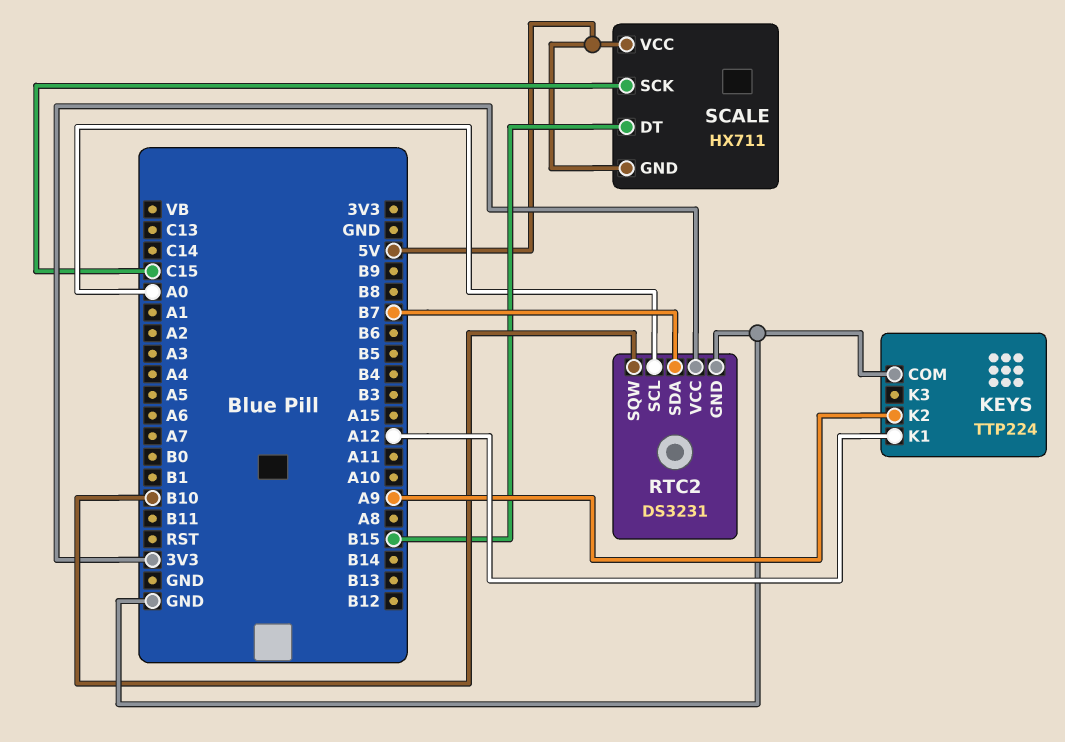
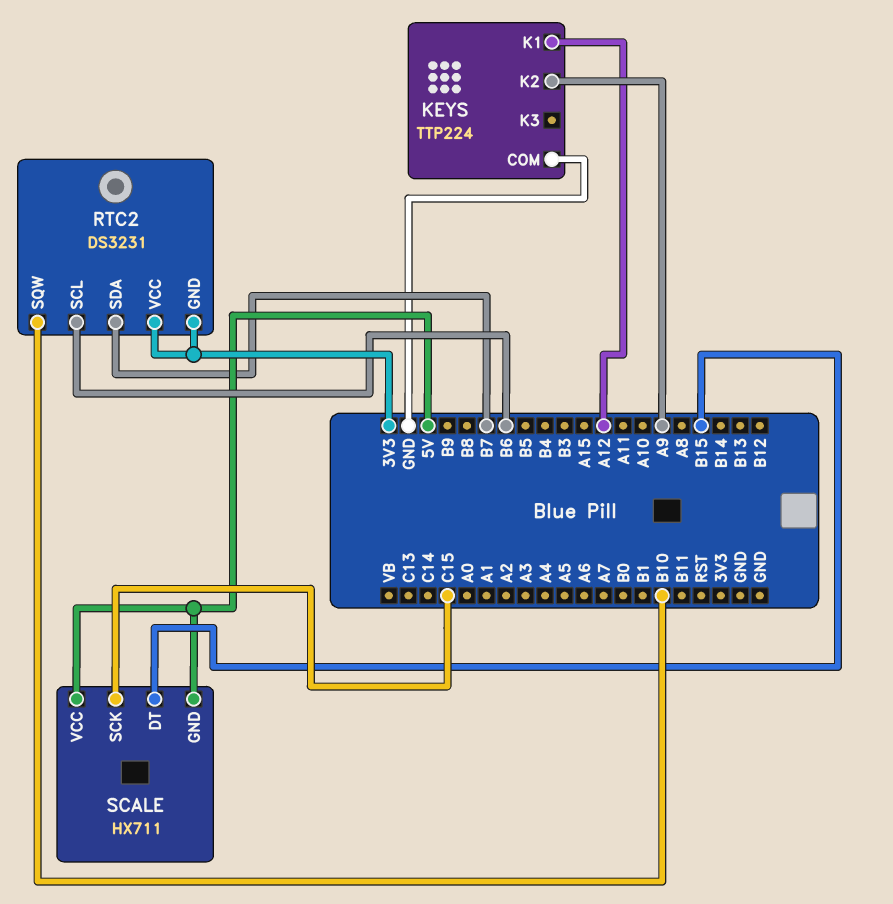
RTC2 pin GND: GND -> 3V3
RTC2 pin SCL: A0 -> B6

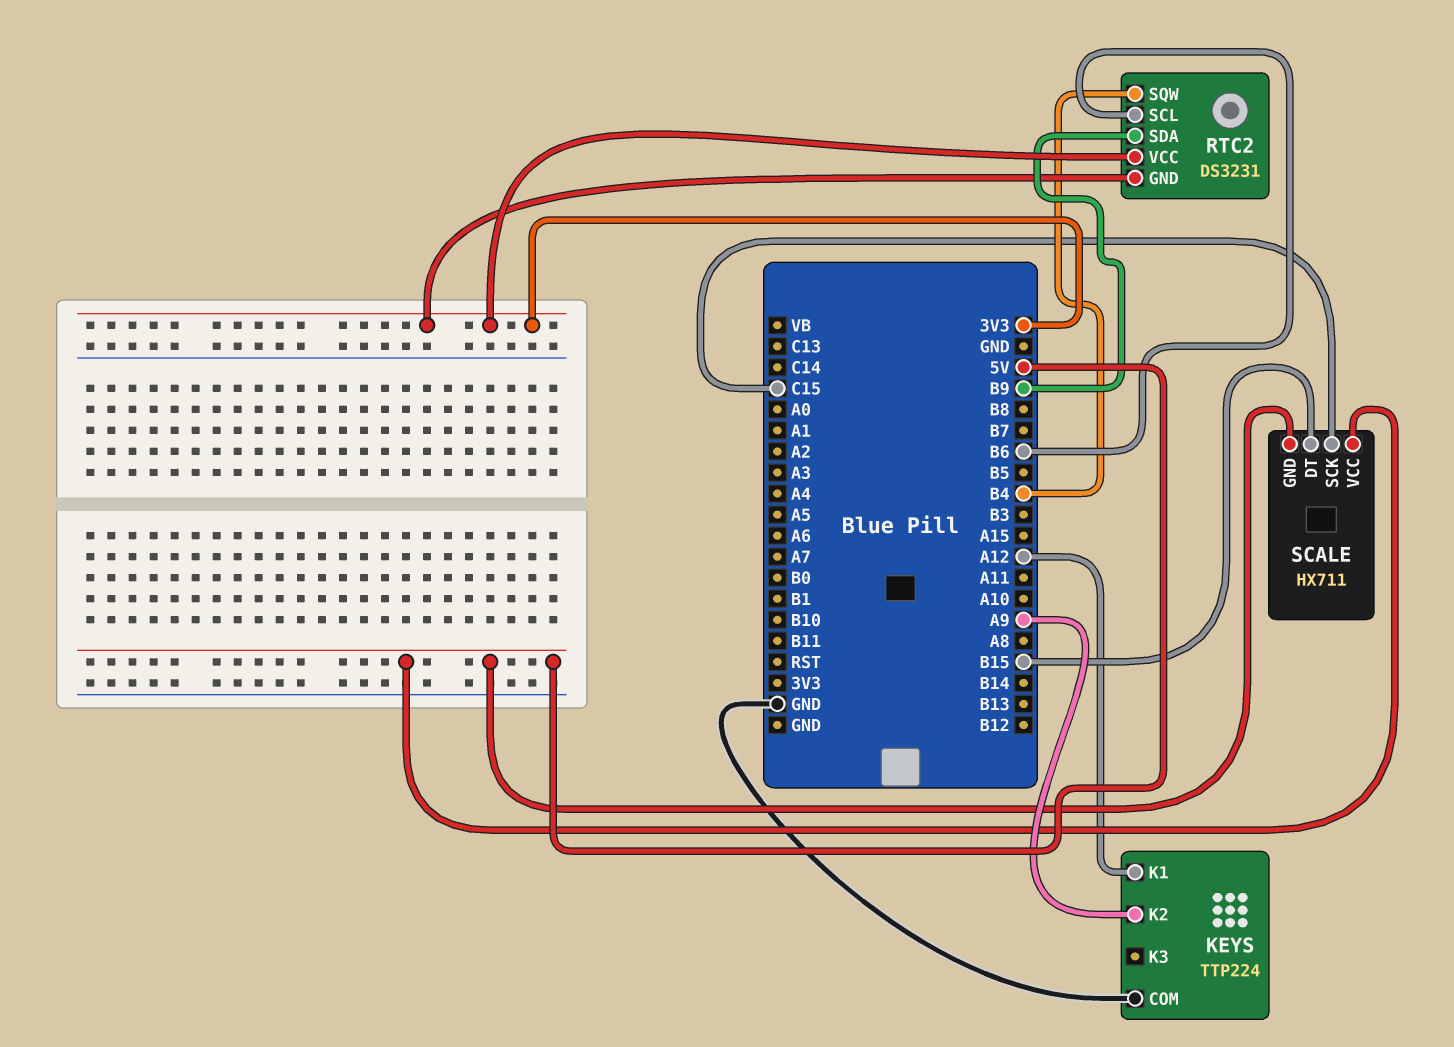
RTC2 pin SDA: B7 -> B9
RTC2 pin SQW: B10 -> B4

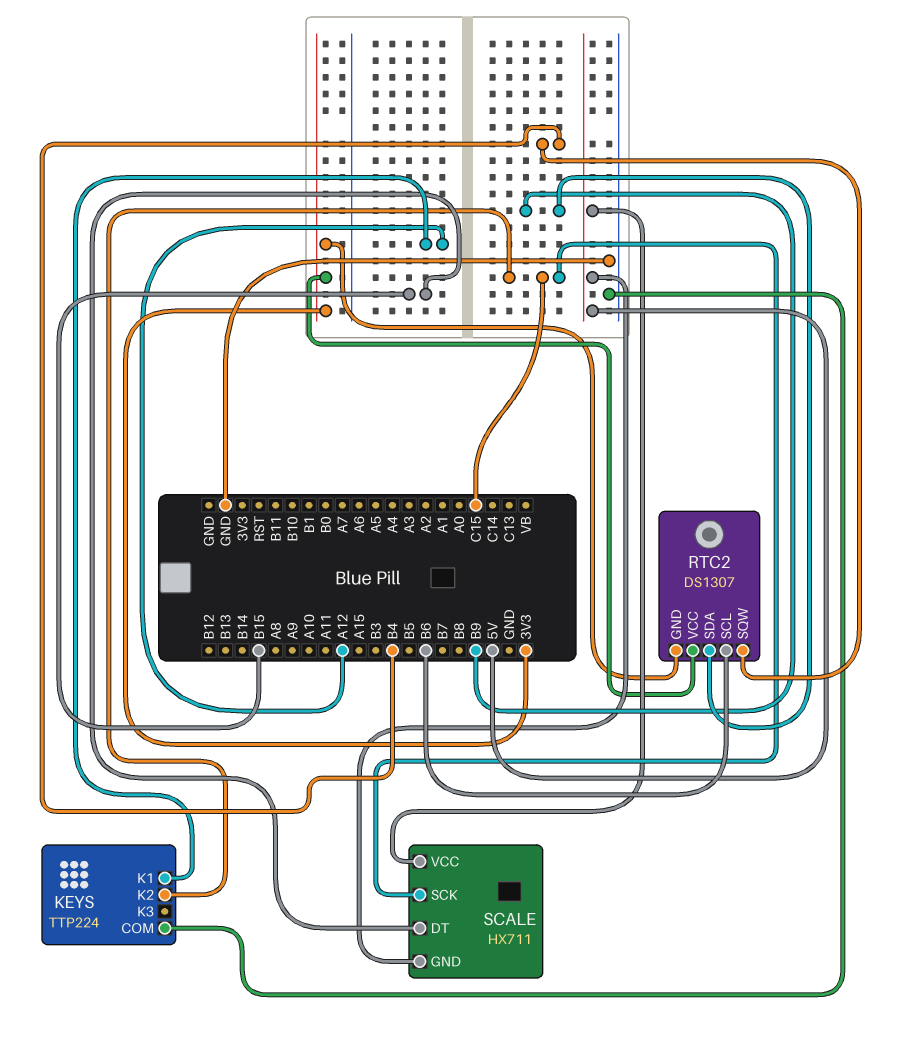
KEYS pin K2: A9 -> C15
RTC2: DS3231 -> DS1307

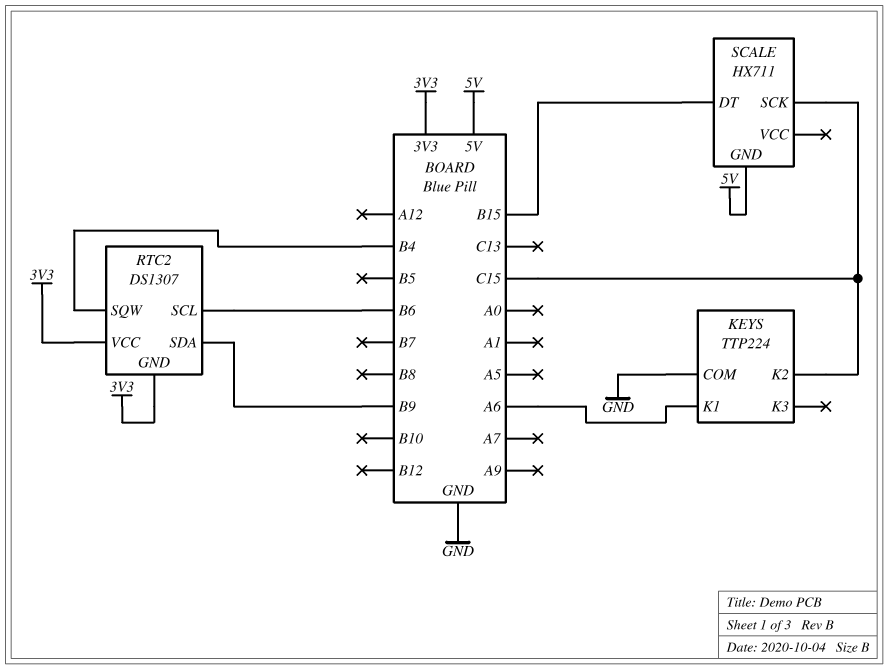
KEYS pin K1: A12 -> A6
SCALE pin VCC: 5V -> none

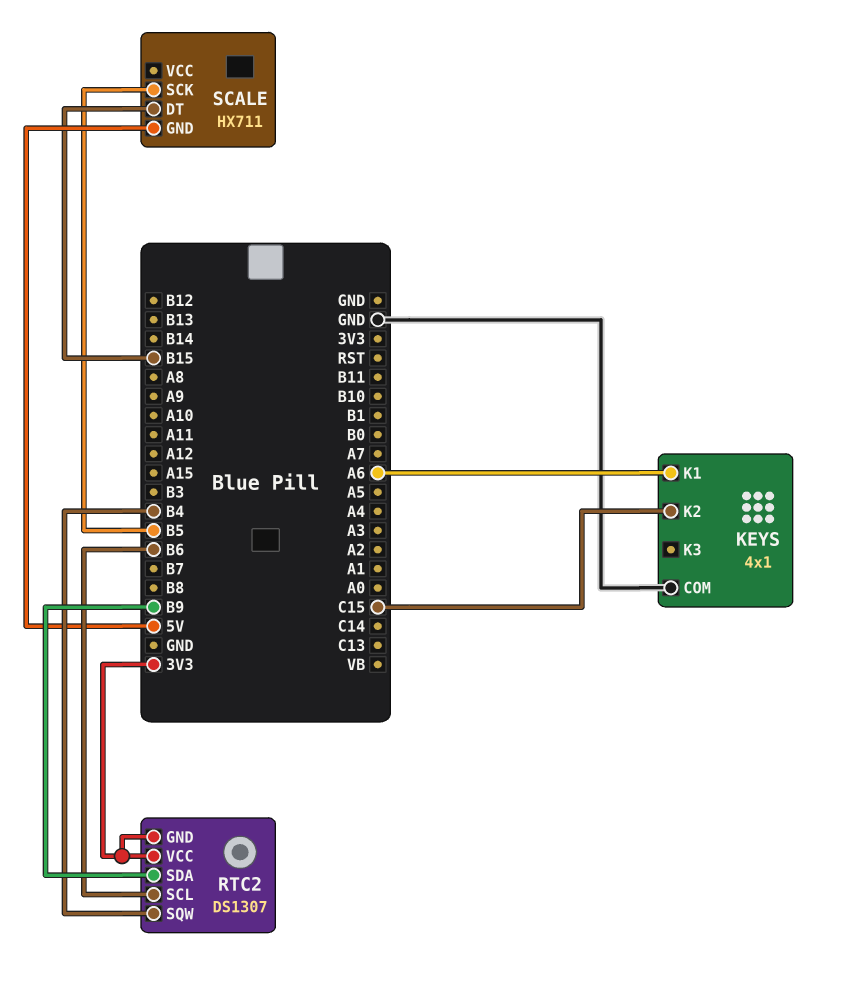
KEYS: TTP224 -> 4x1
SCALE pin SCK: C15 -> B5

